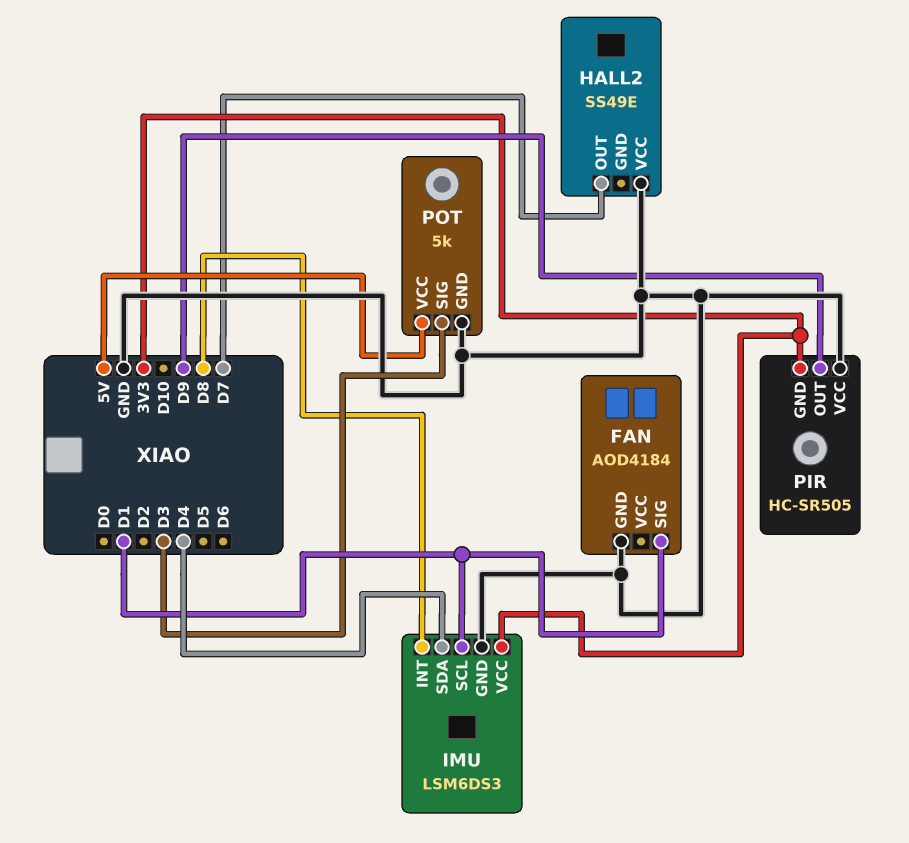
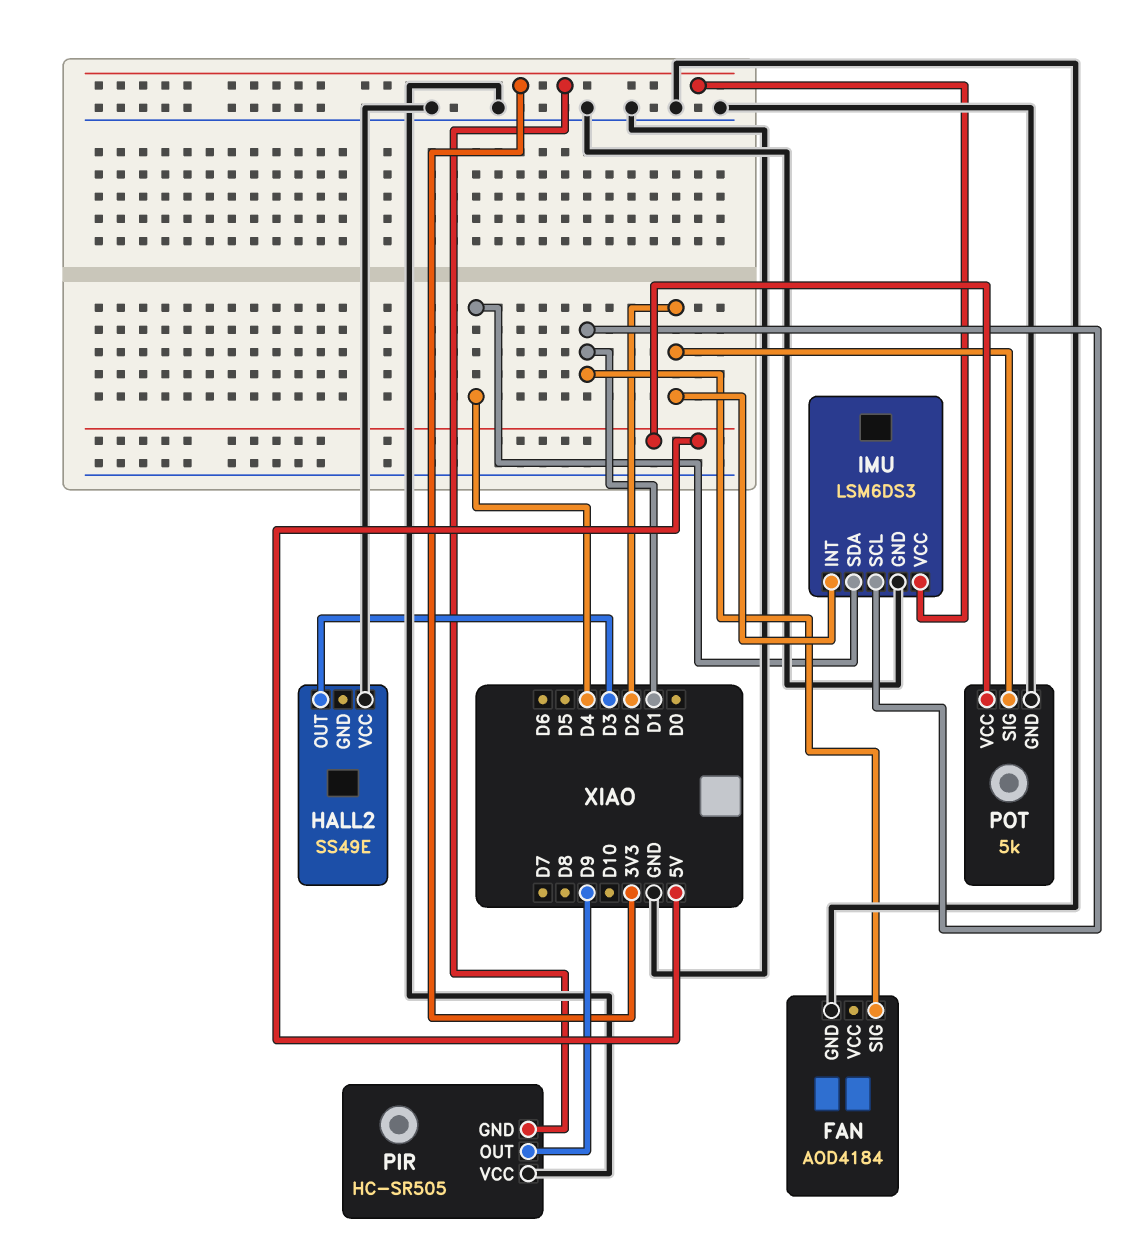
HALL2 pin OUT: D7 -> D3
IMU pin INT: D8 -> D2
POT pin SIG: D3 -> D2

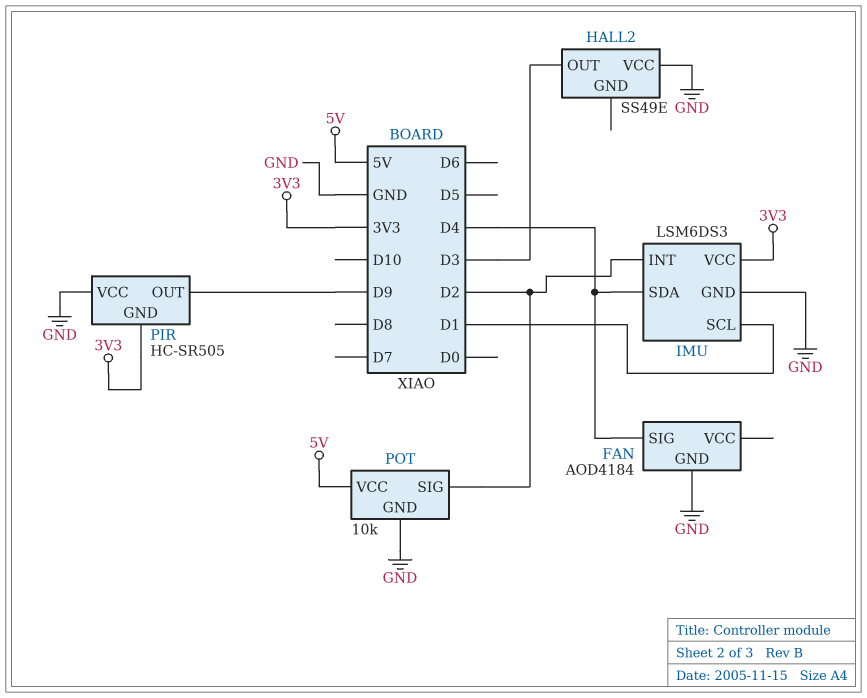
FAN pin SIG: D1 -> D4
POT: 5k -> 10k

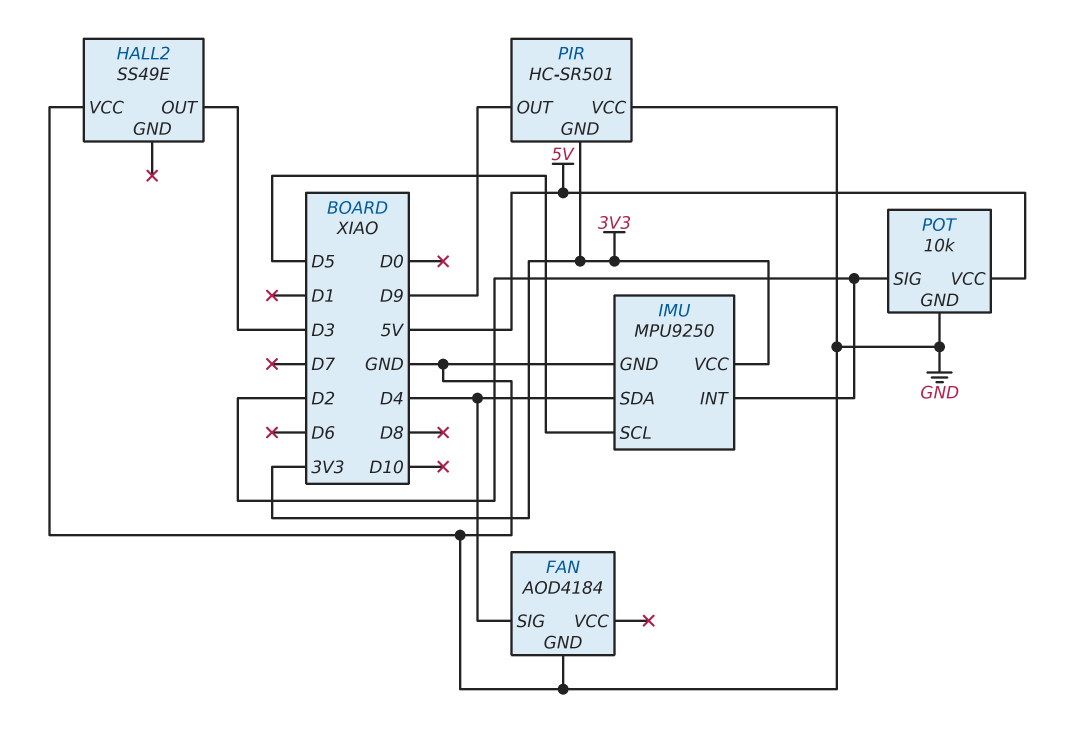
IMU: LSM6DS3 -> MPU9250
IMU pin SCL: D1 -> D5
PIR: HC-SR505 -> HC-SR501

